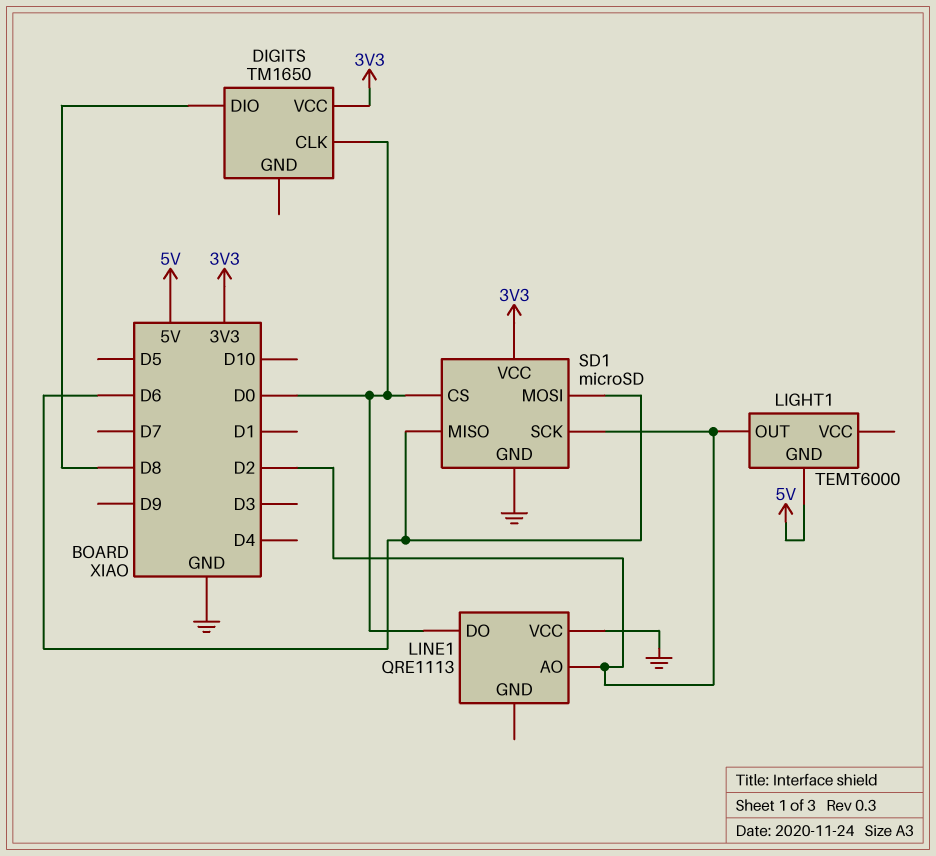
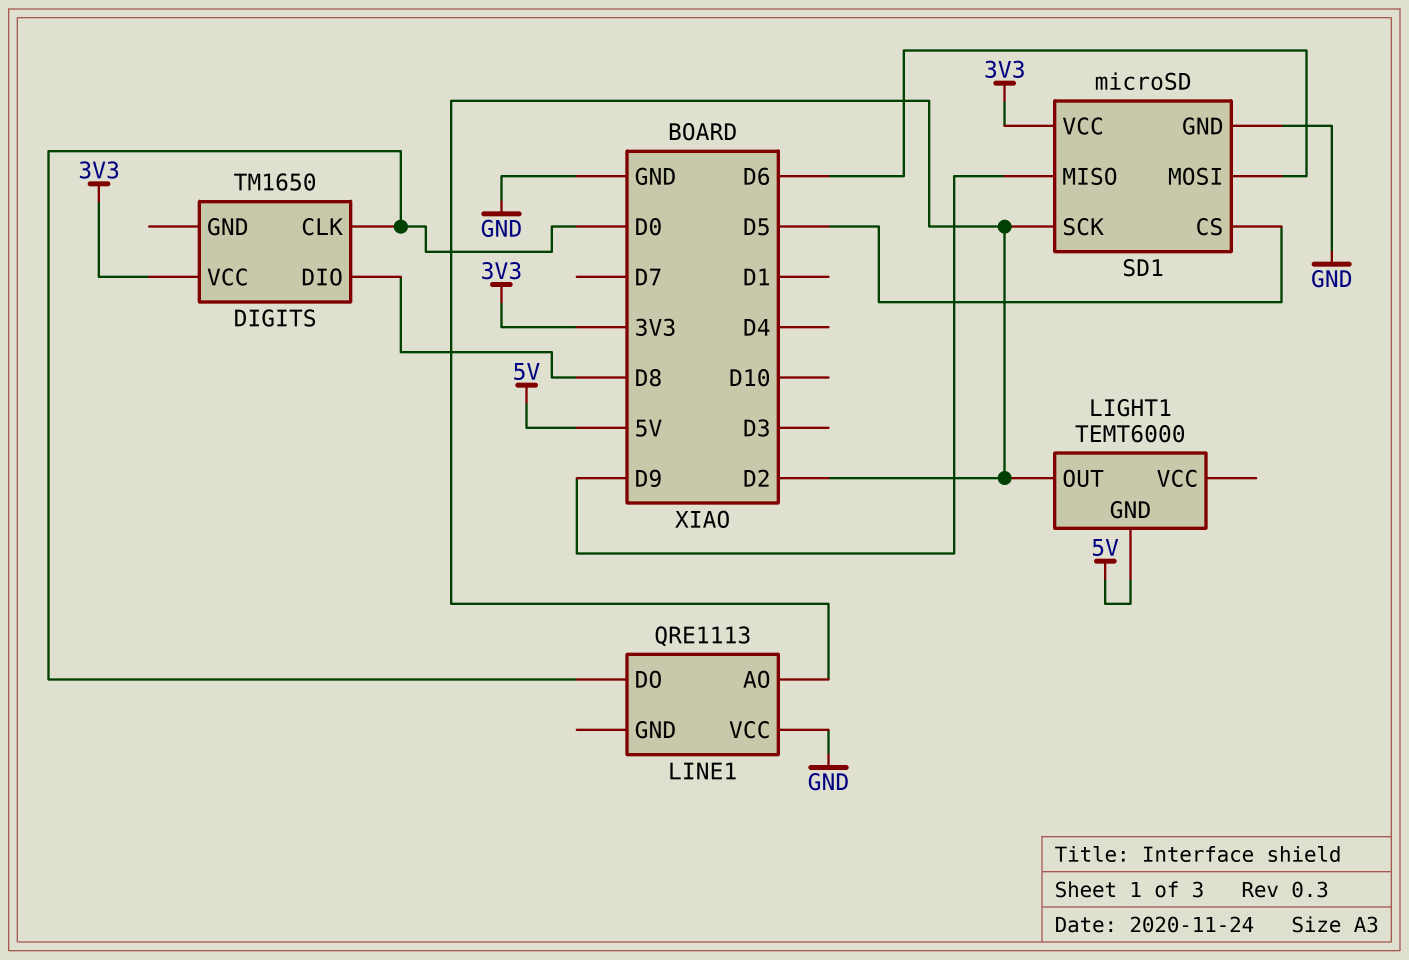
SD1 pin CS: D0 -> D5
SD1 pin MISO: D6 -> D9

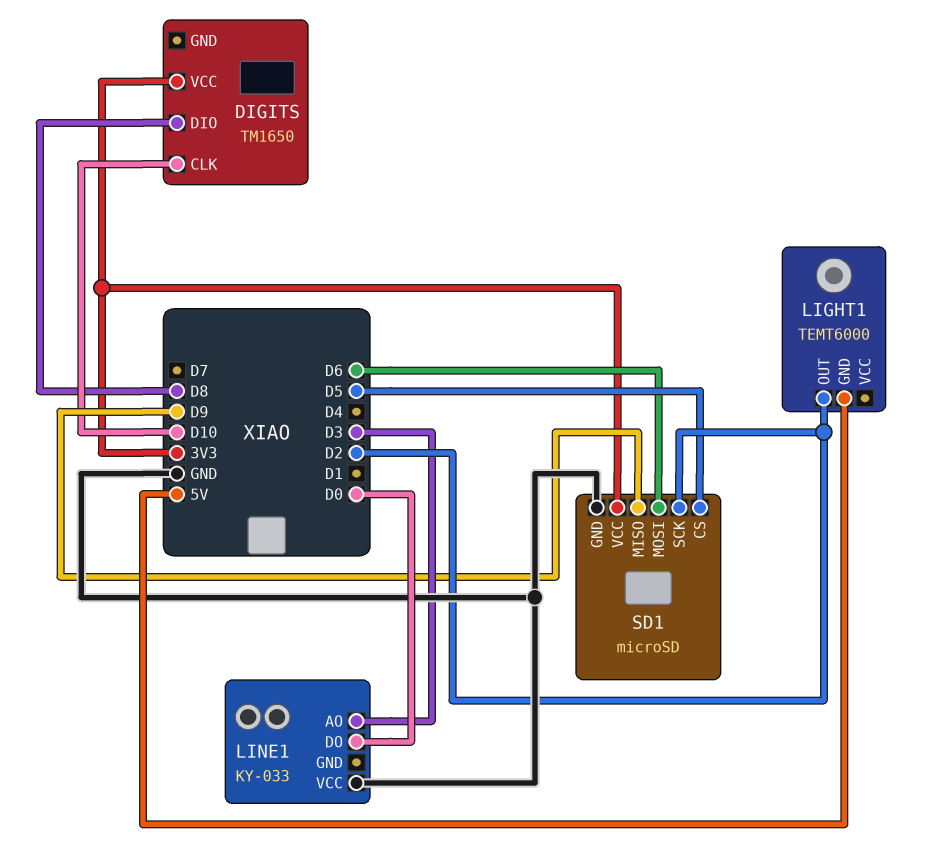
DIGITS pin CLK: D0 -> D10
LINE1: QRE1113 -> KY-033
LINE1 pin AO: D2 -> D3

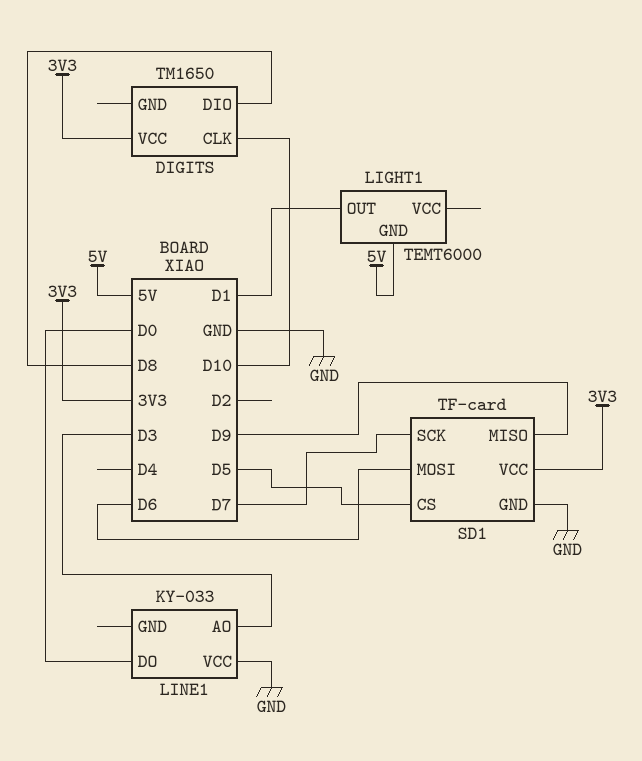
LIGHT1 pin OUT: D2 -> D1
SD1: microSD -> TF-card
SD1 pin SCK: D2 -> D7

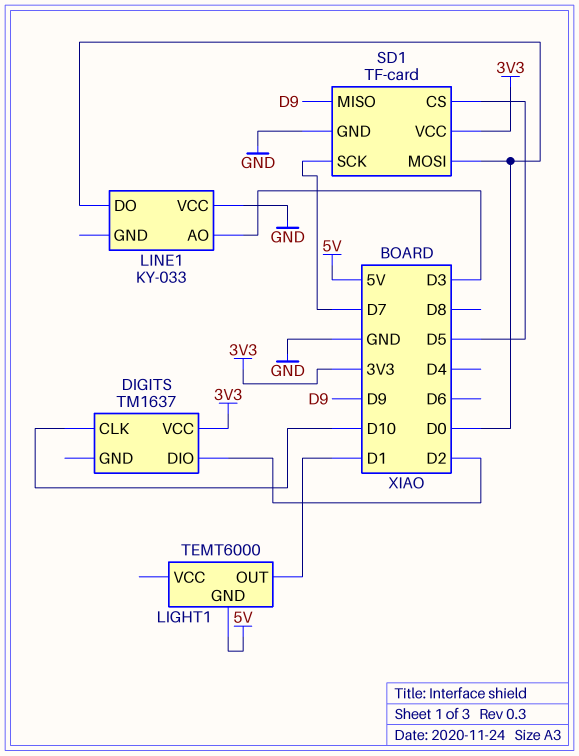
DIGITS: TM1650 -> TM1637
DIGITS pin DIO: D8 -> D2
SD1 pin MOSI: D6 -> D0

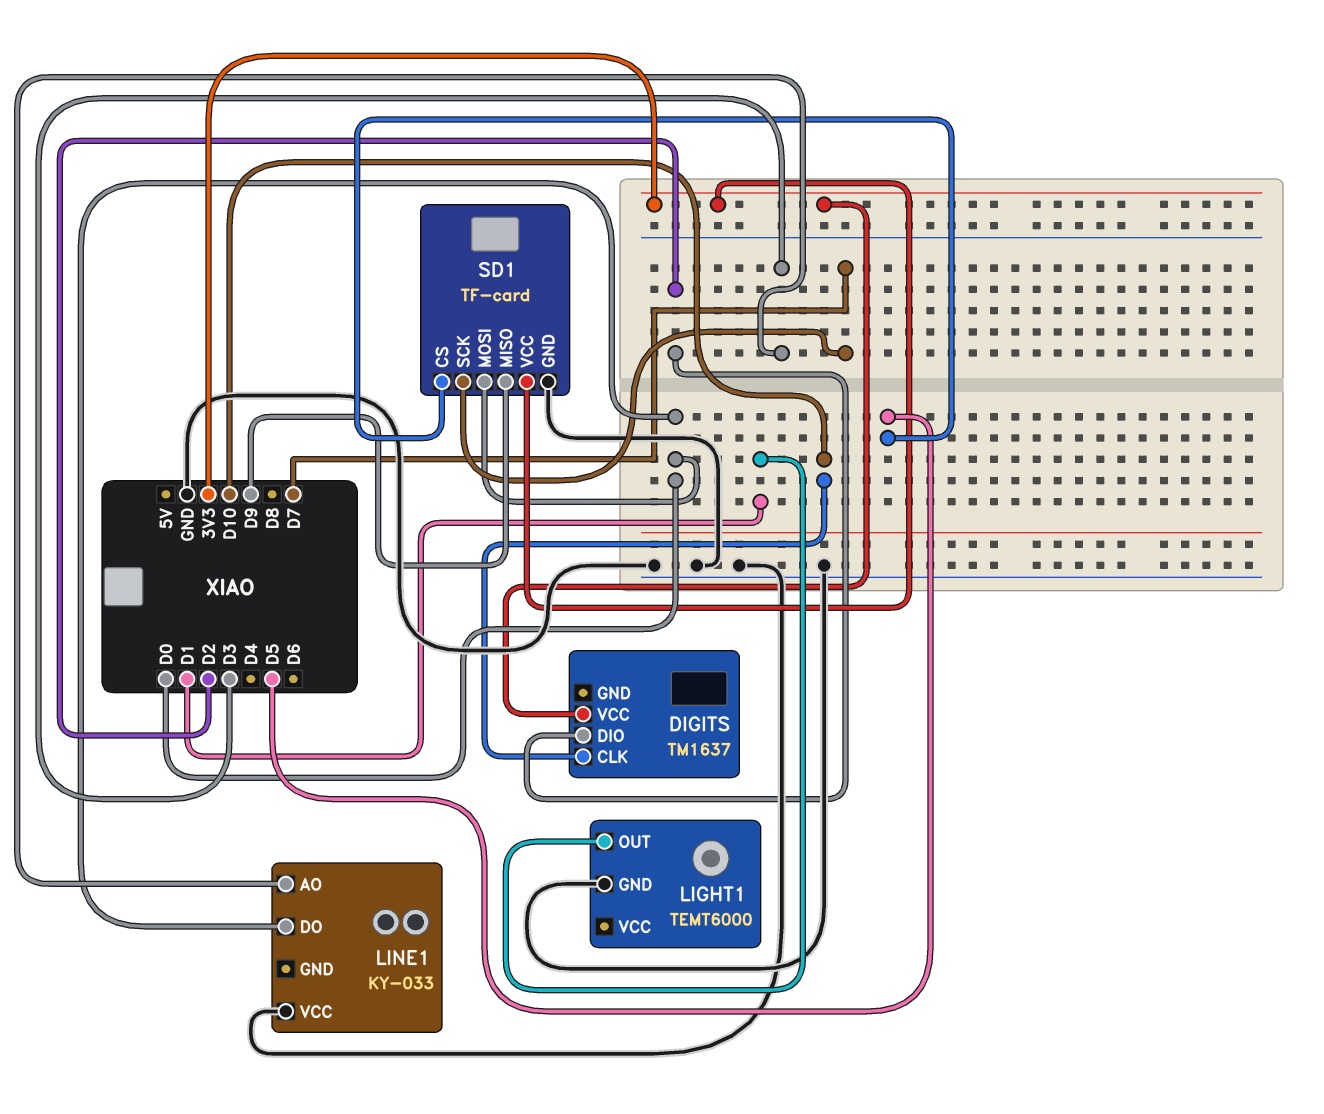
LIGHT1 pin GND: 5V -> GND

